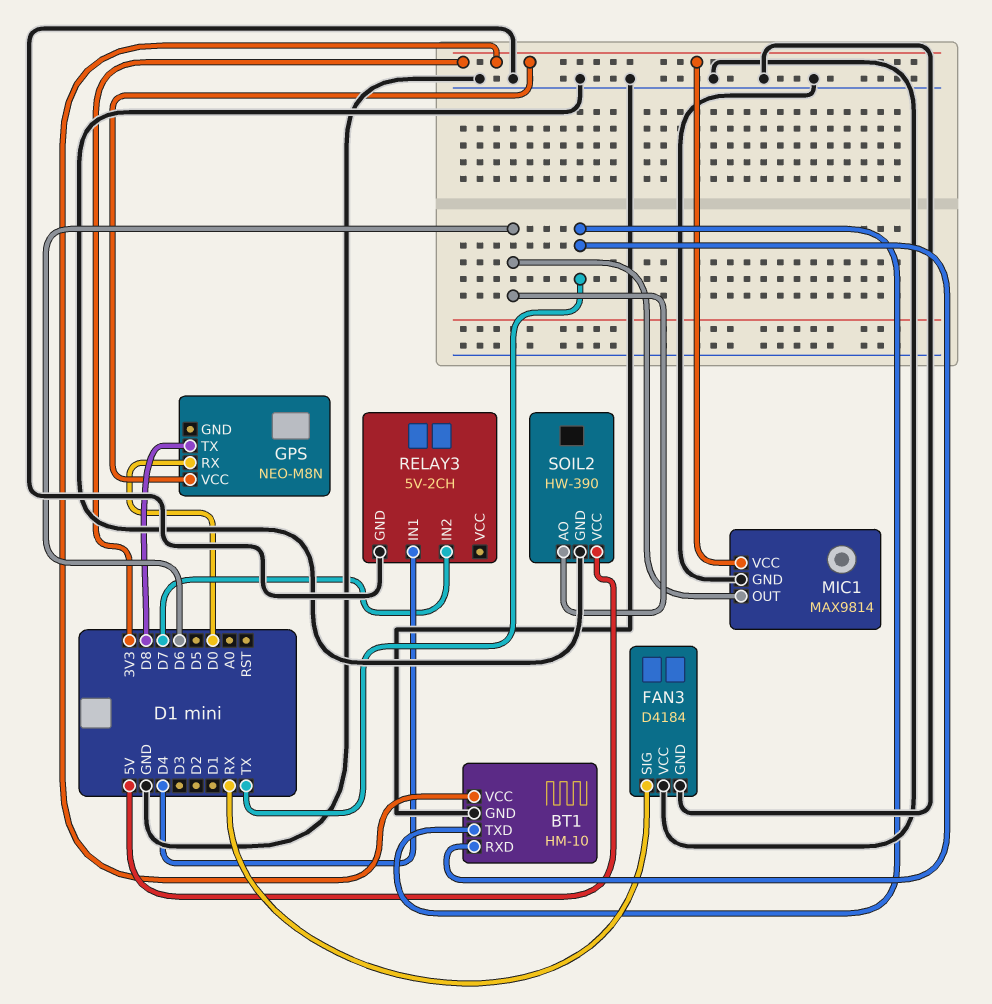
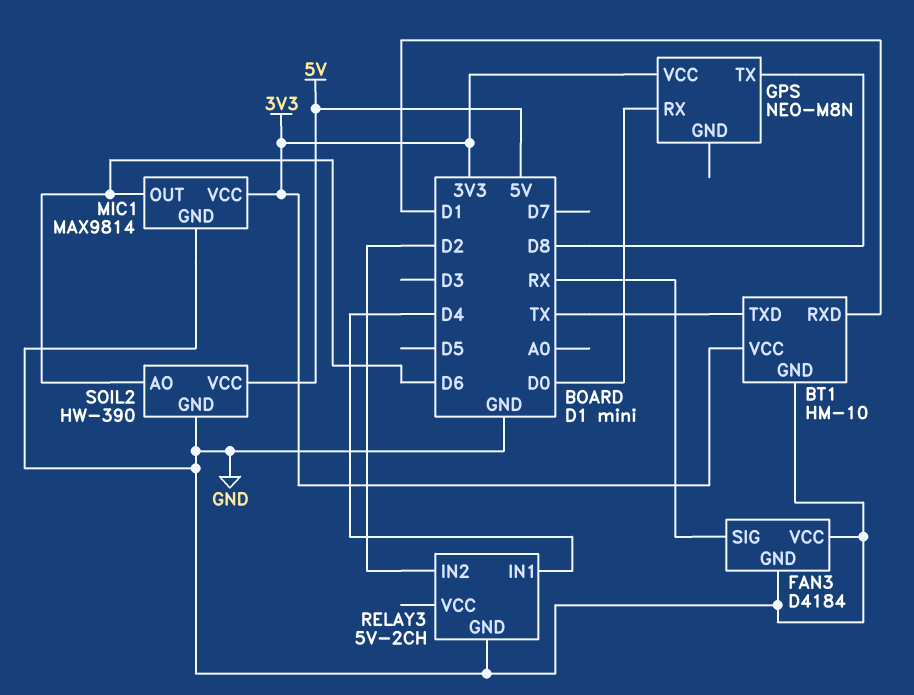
BT1 pin RXD: TX -> D1
RELAY3 pin IN2: D7 -> D2

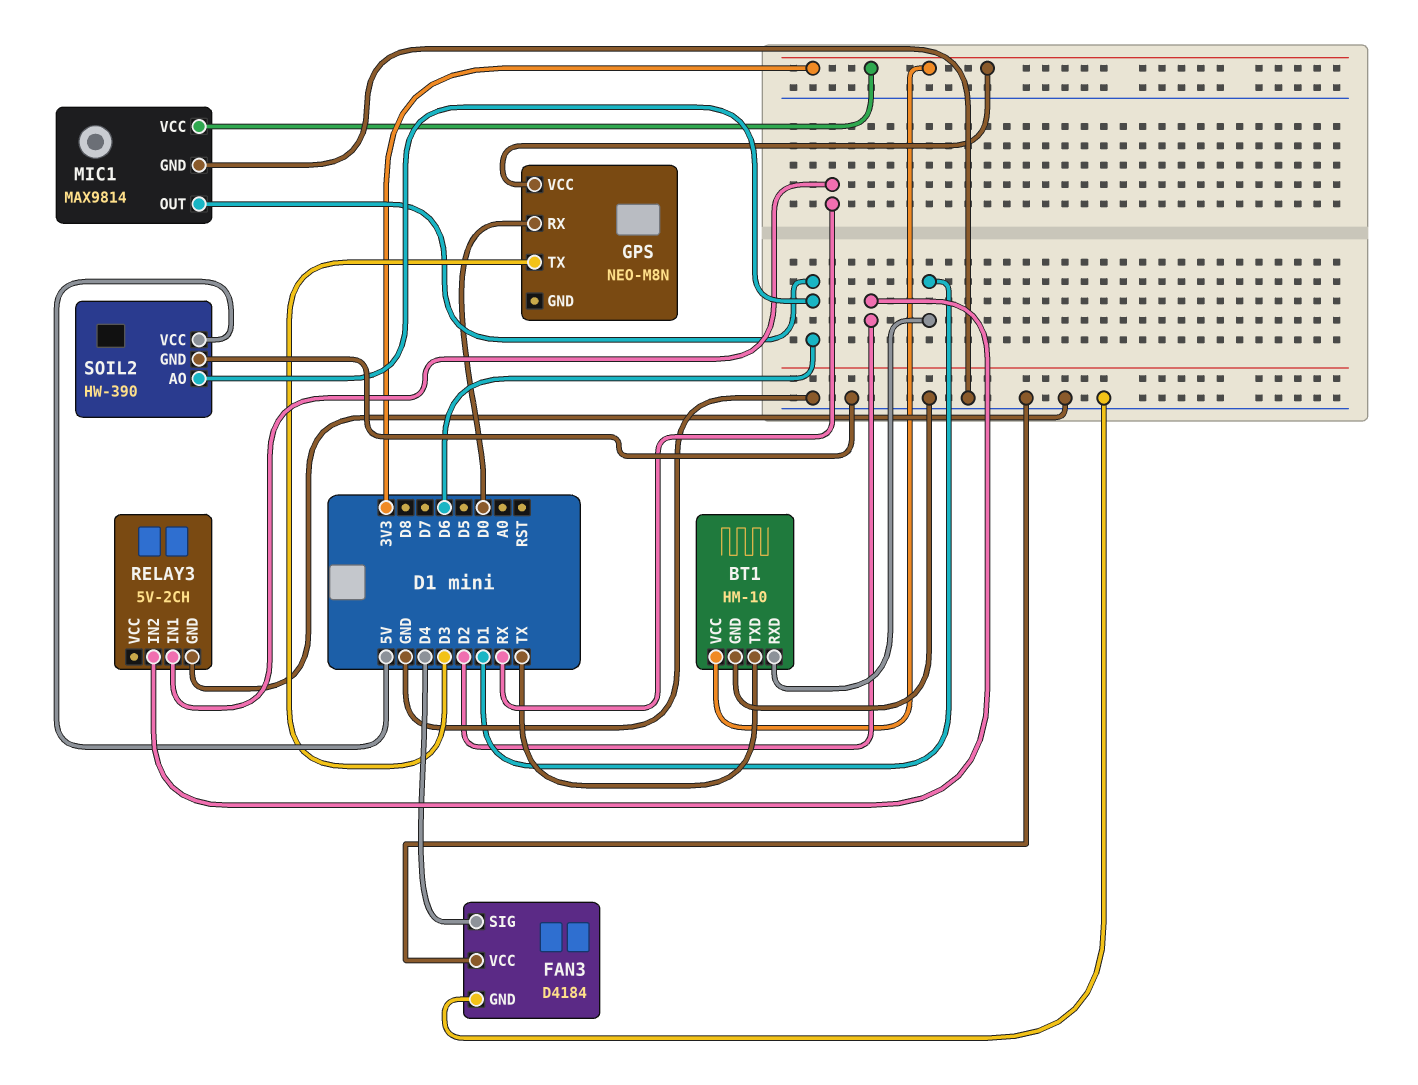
FAN3 pin SIG: RX -> D4
GPS pin TX: D8 -> D3
RELAY3 pin IN1: D4 -> RX

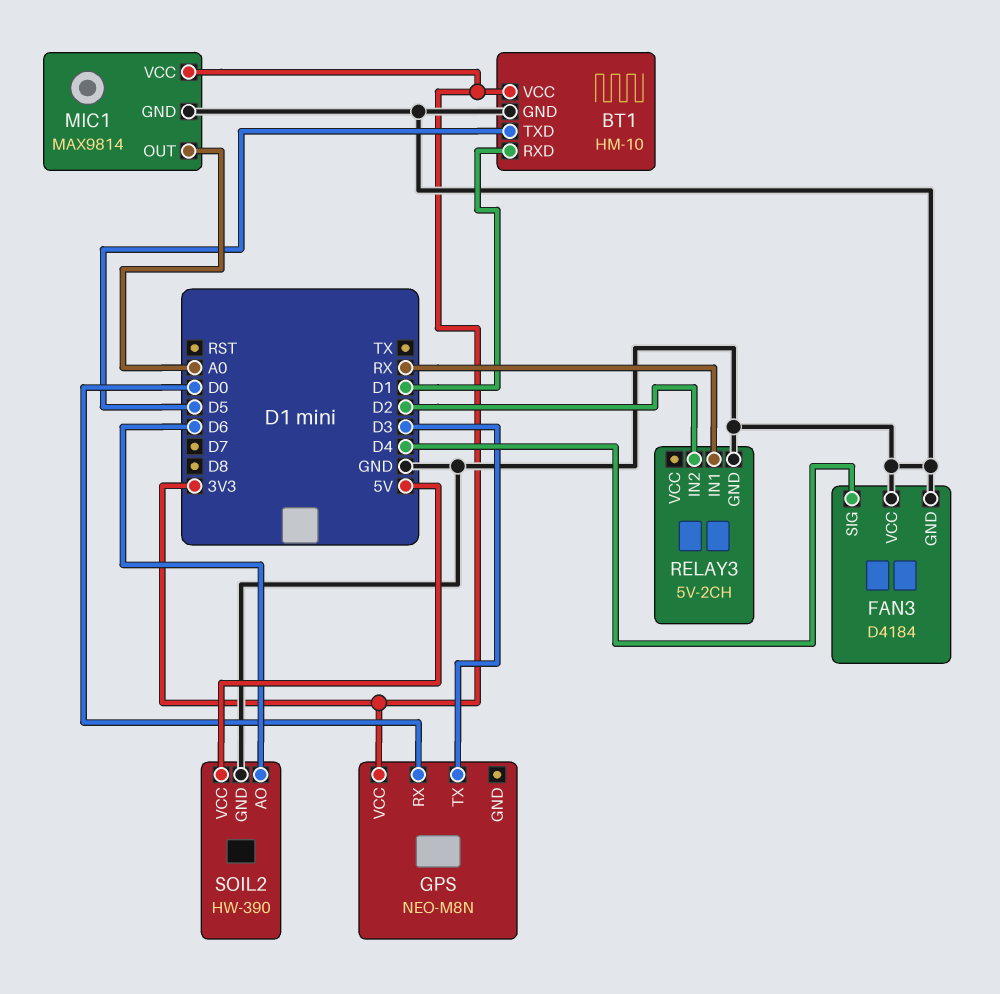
BT1 pin TXD: TX -> D5
MIC1 pin OUT: D6 -> A0

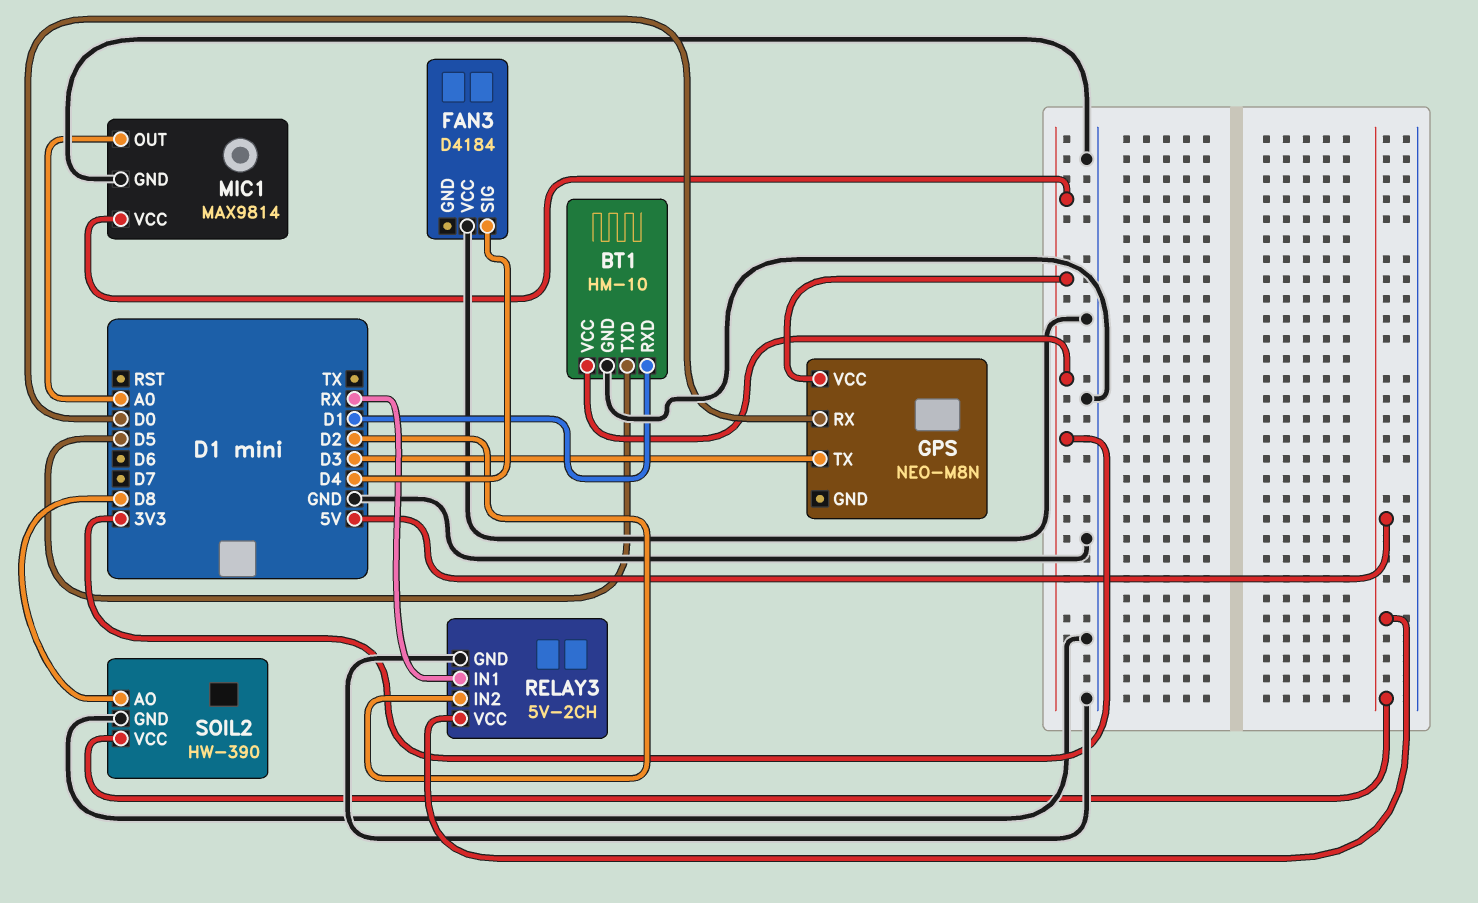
FAN3 pin GND: GND -> none
RELAY3 pin VCC: none -> 5V
SOIL2 pin AO: D6 -> D8

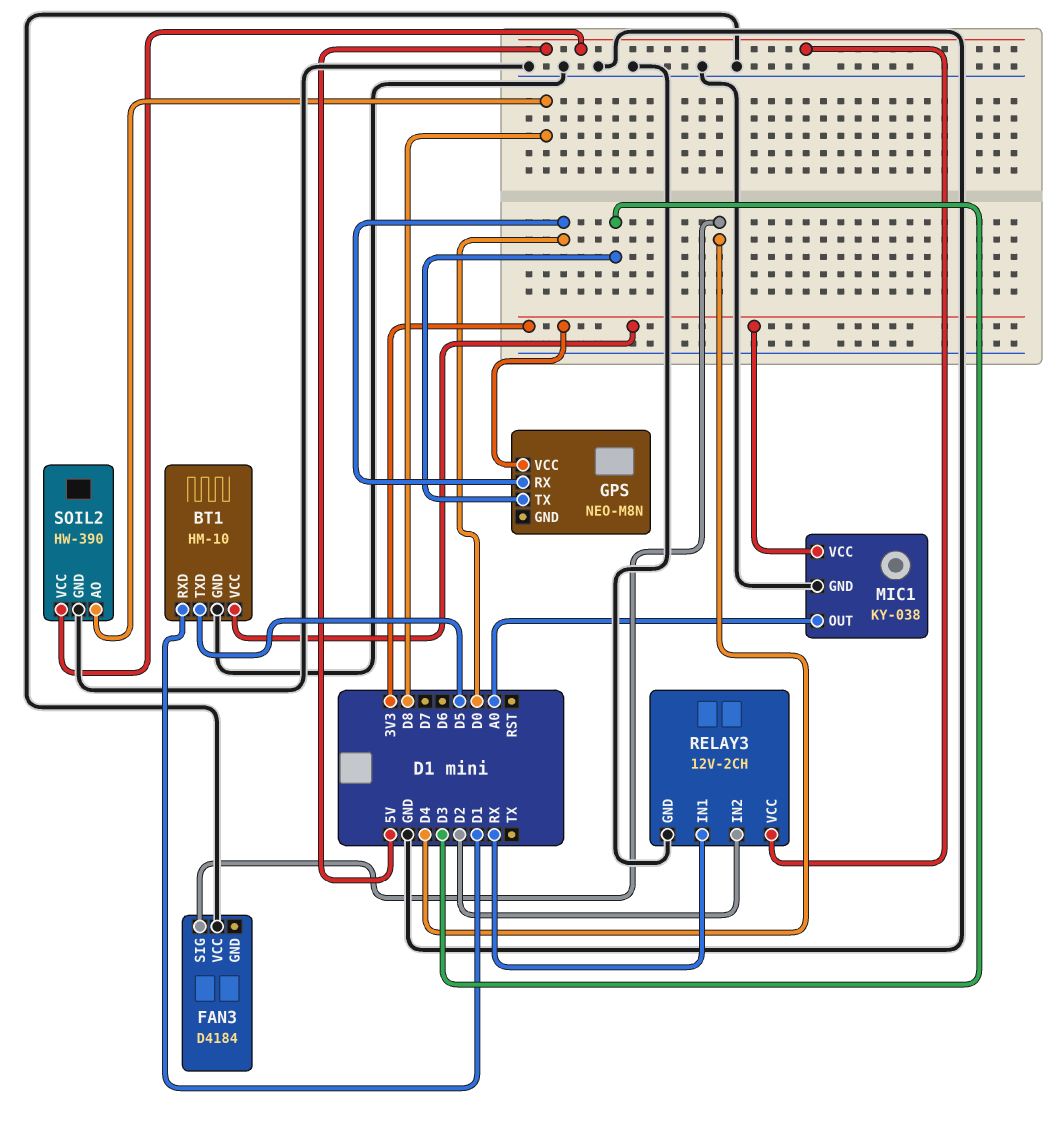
MIC1: MAX9814 -> KY-038
RELAY3: 5V-2CH -> 12V-2CH

